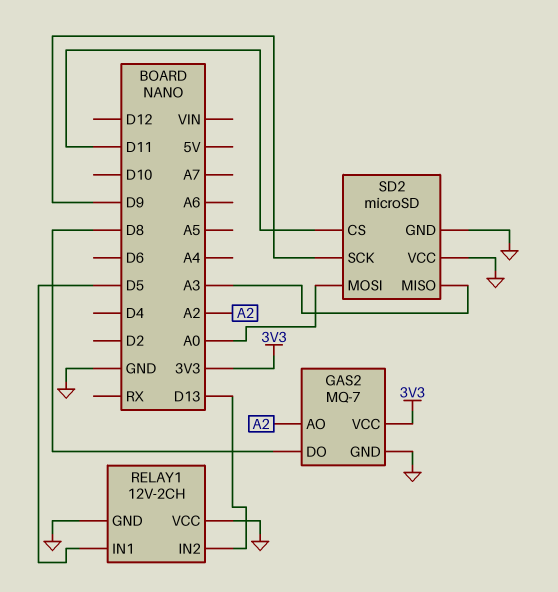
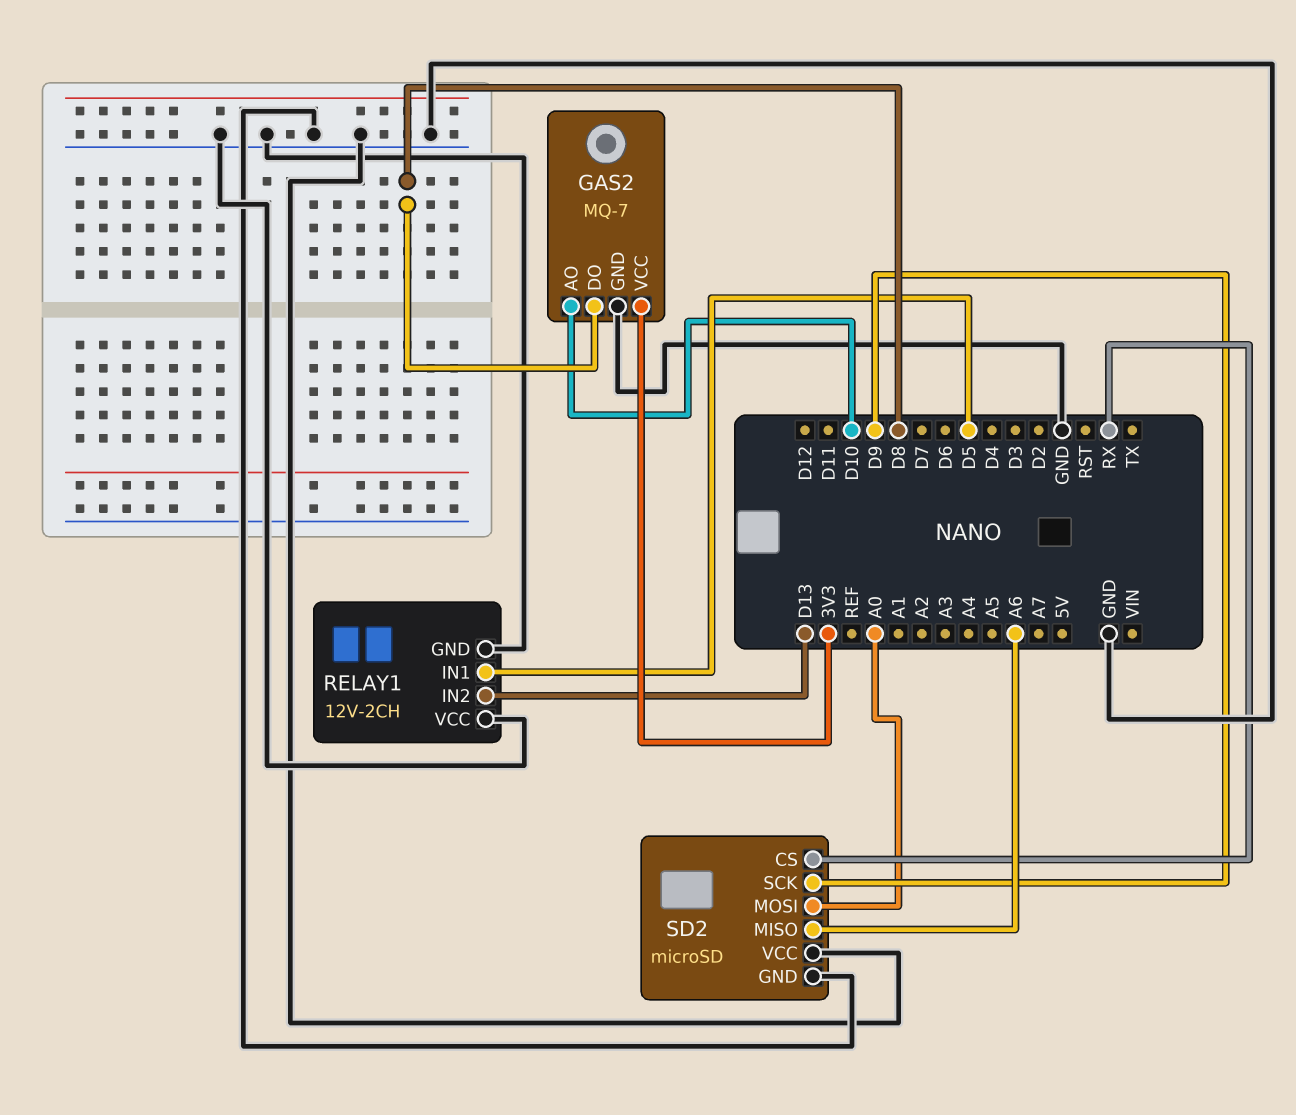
GAS2 pin AO: A2 -> D10
SD2 pin CS: D11 -> RX
SD2 pin MISO: A3 -> A6

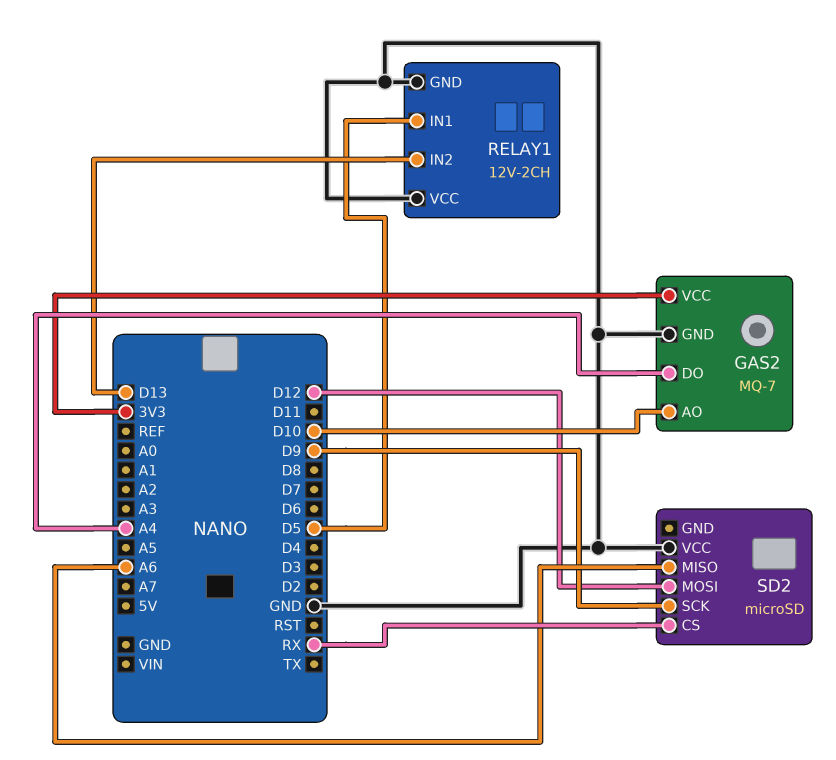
GAS2 pin DO: D8 -> A4
SD2 pin GND: GND -> none
SD2 pin MOSI: A0 -> D12

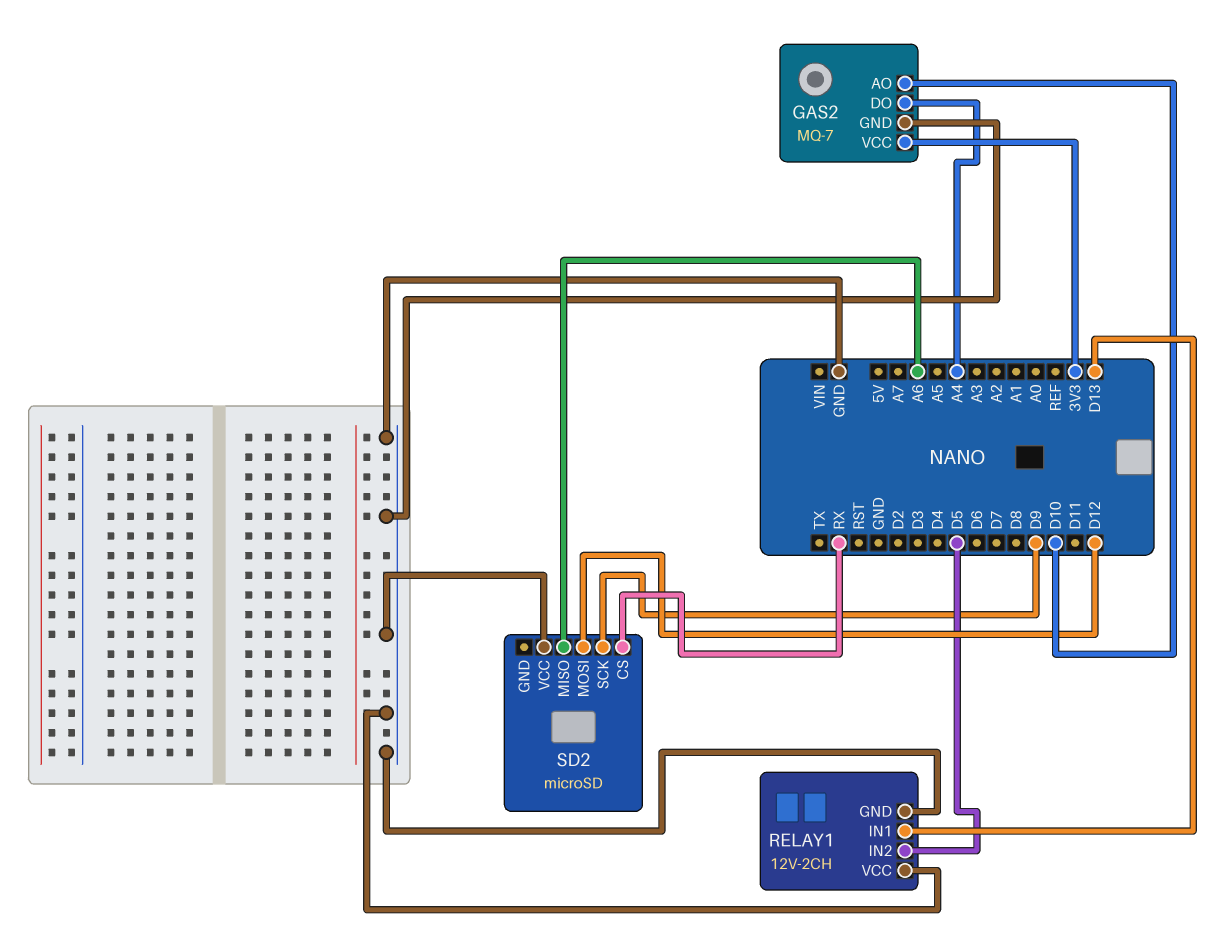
RELAY1 pin IN1: D5 -> D13
RELAY1 pin IN2: D13 -> D5

